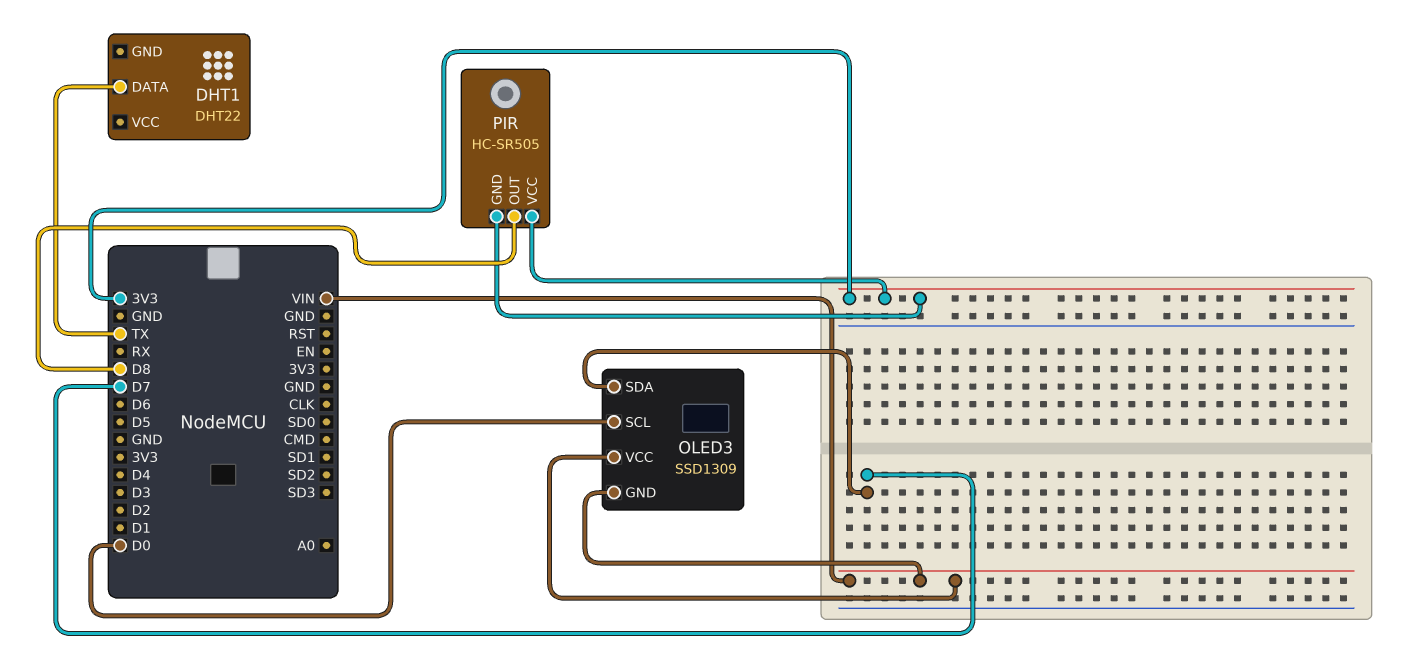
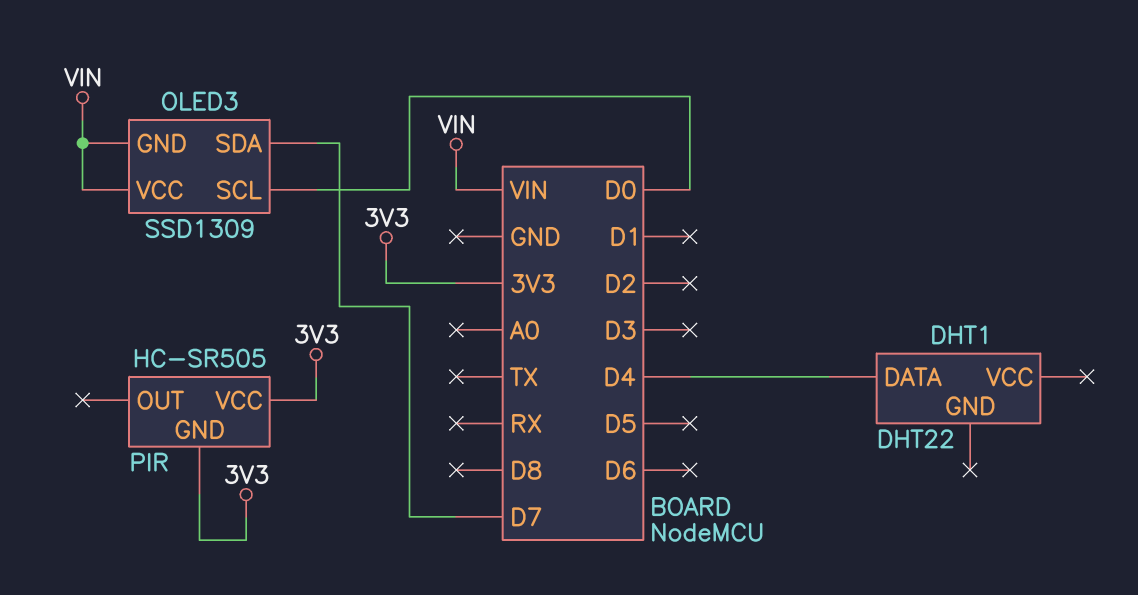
DHT1 pin DATA: TX -> D4
PIR pin OUT: D8 -> none

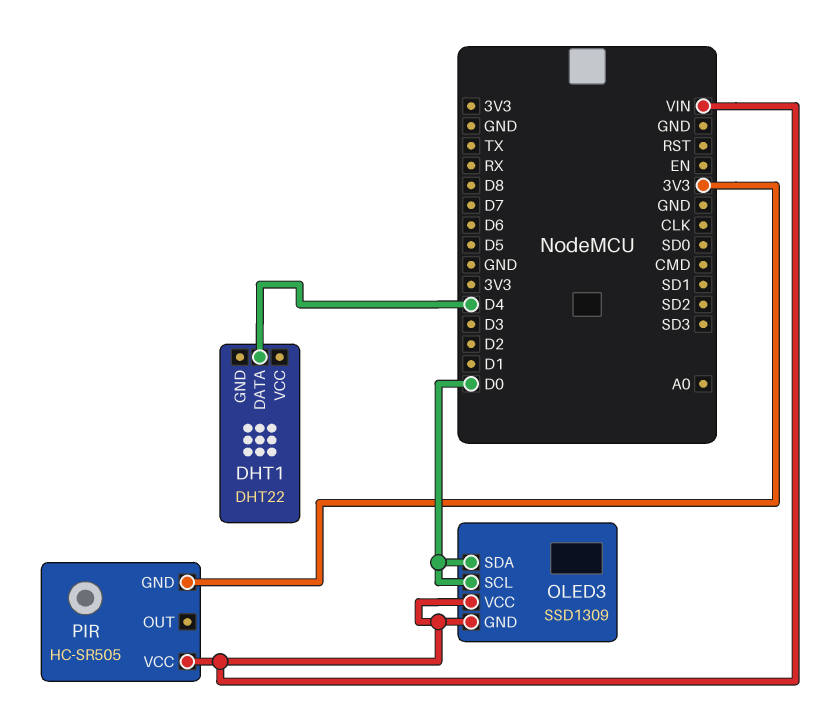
OLED3 pin SDA: D7 -> D0
PIR pin VCC: 3V3 -> VIN

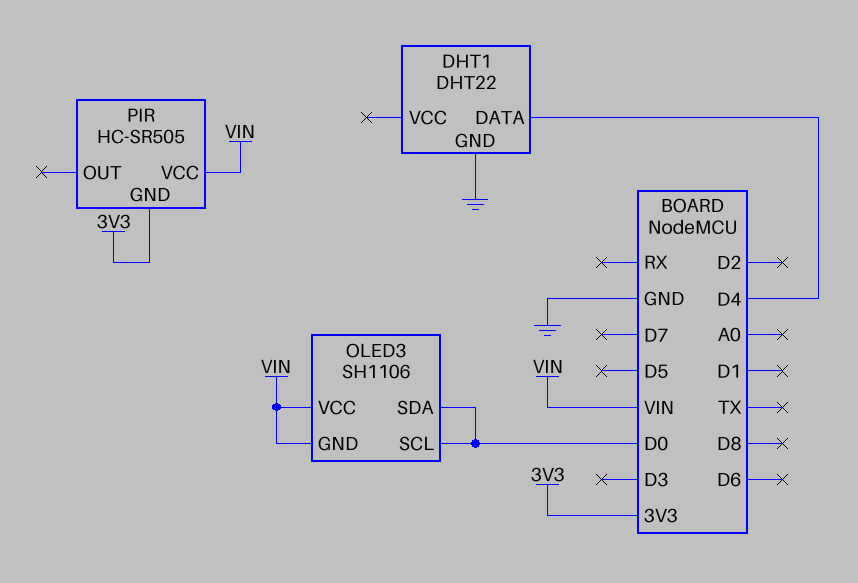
DHT1 pin GND: none -> GND
OLED3: SSD1309 -> SH1106

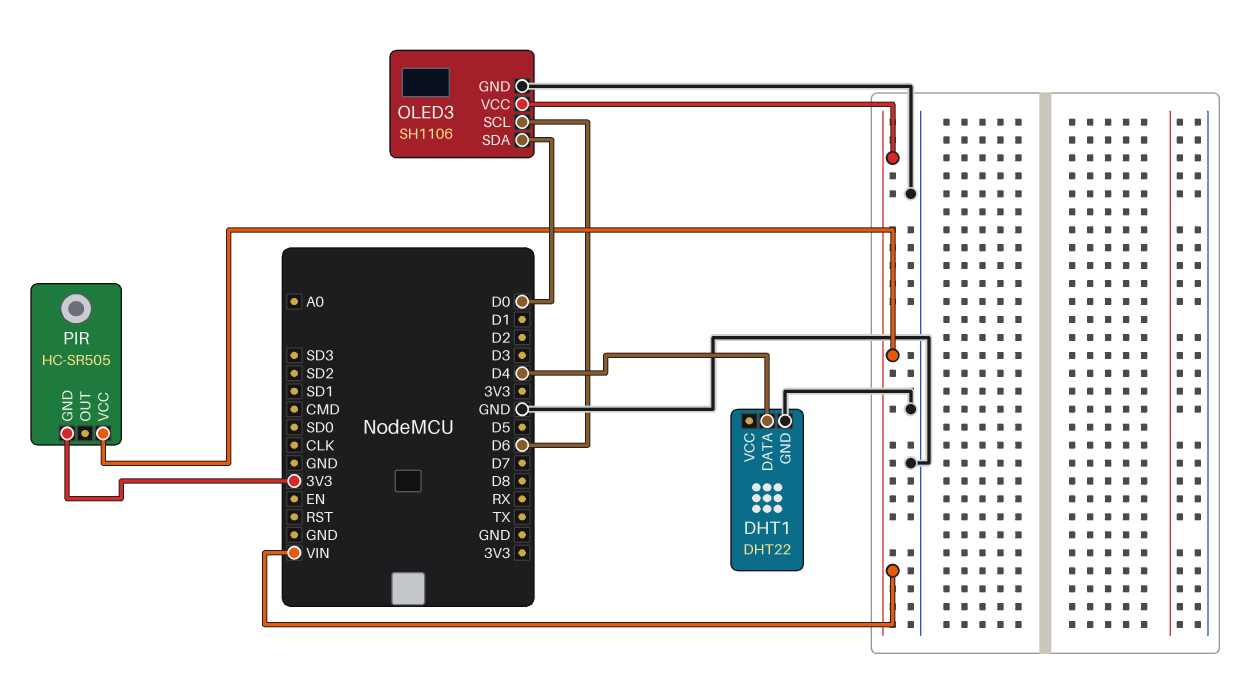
OLED3 pin GND: VIN -> GND
OLED3 pin SCL: D0 -> D6

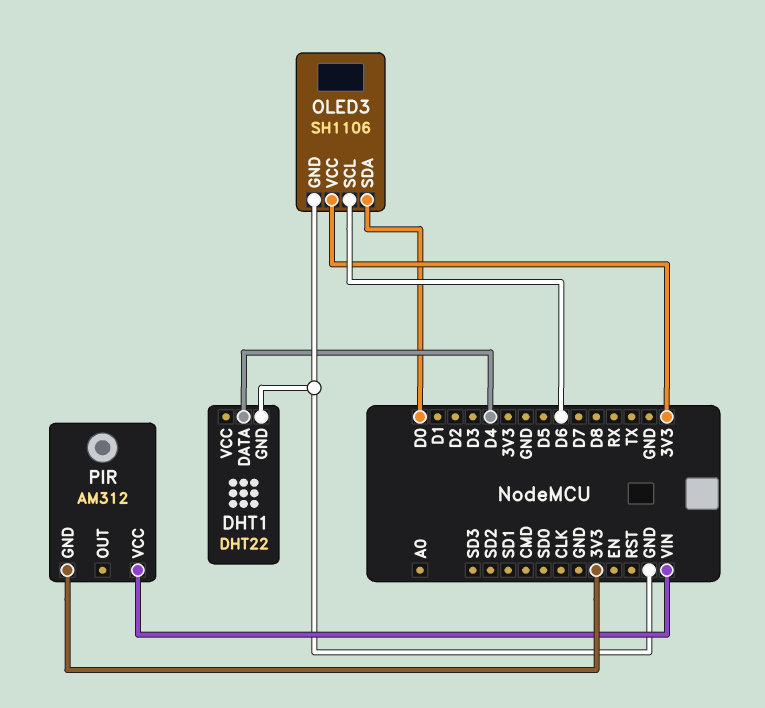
OLED3 pin VCC: VIN -> 3V3
PIR: HC-SR505 -> AM312

